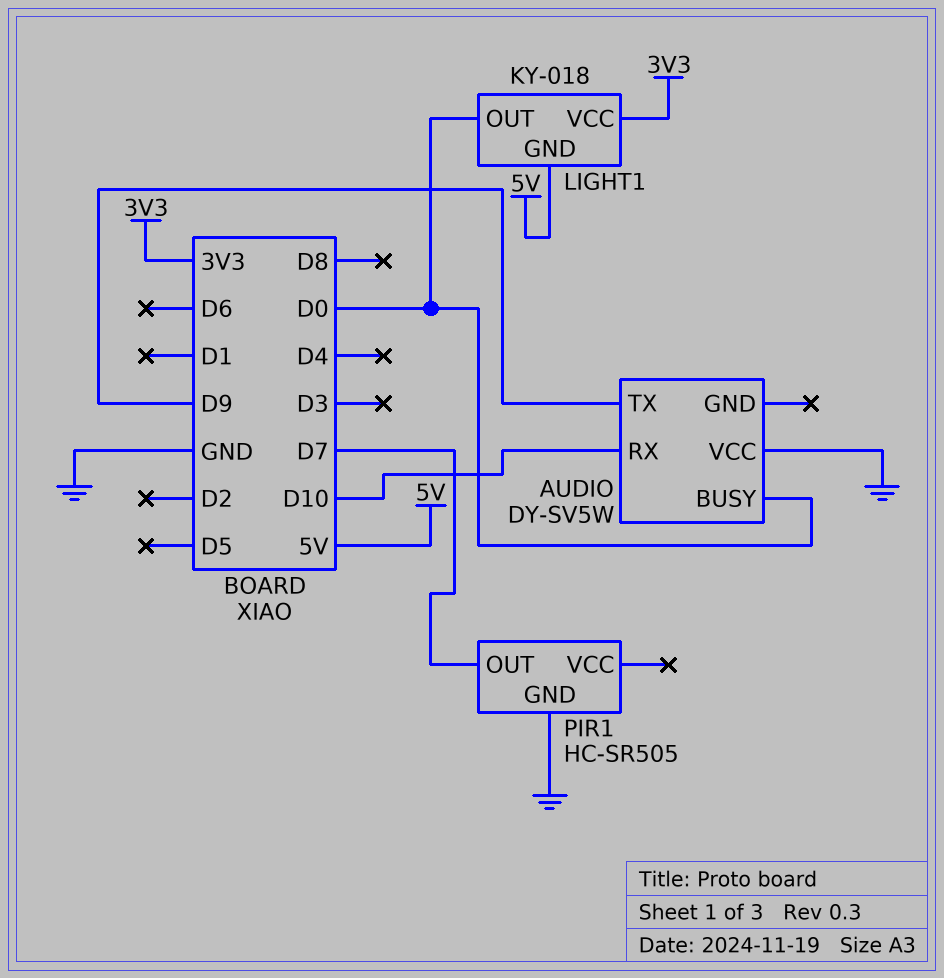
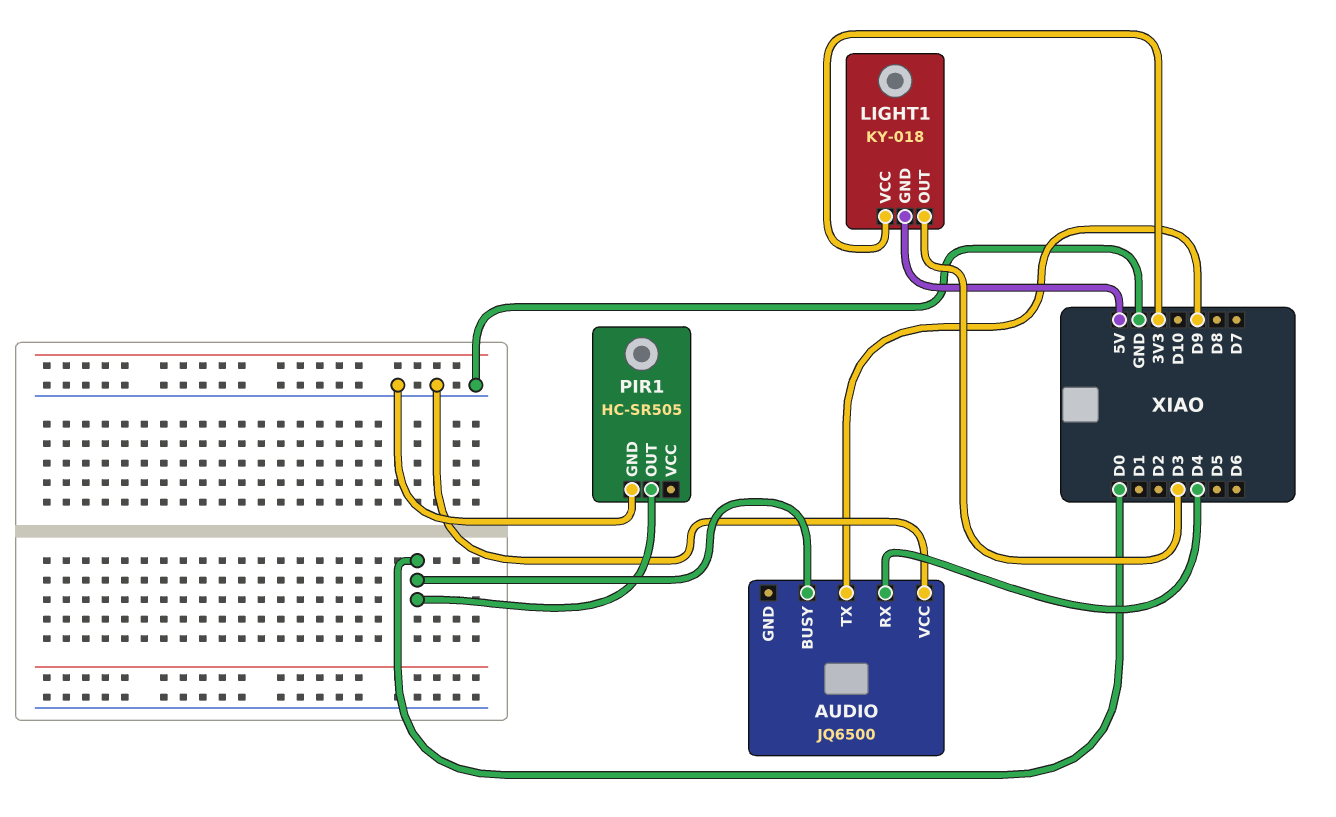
AUDIO: DY-SV5W -> JQ6500
AUDIO pin RX: D10 -> D4
LIGHT1 pin OUT: D0 -> D3
PIR1 pin OUT: D7 -> D0

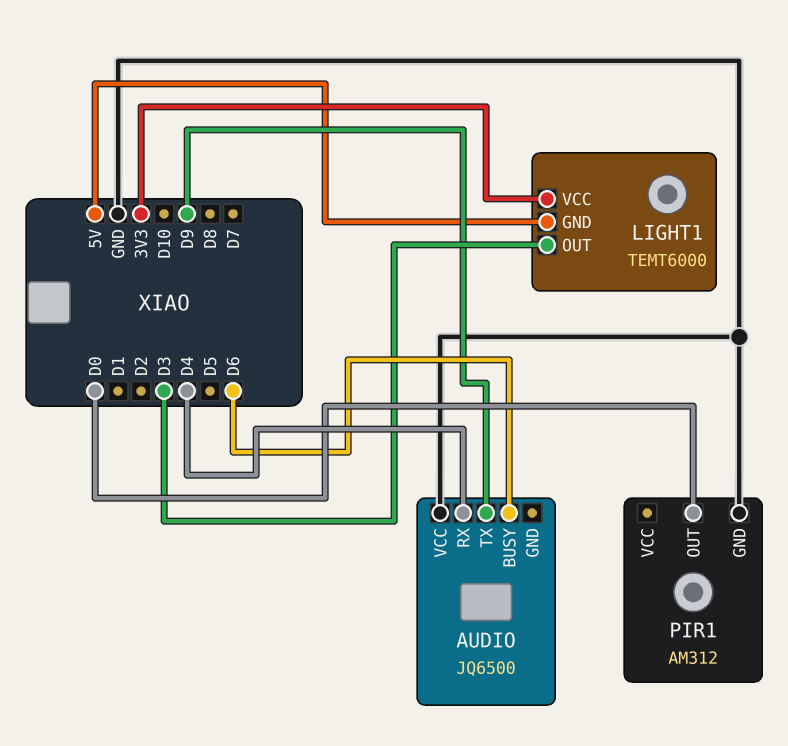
AUDIO pin BUSY: D0 -> D6
LIGHT1: KY-018 -> TEMT6000
PIR1: HC-SR505 -> AM312

